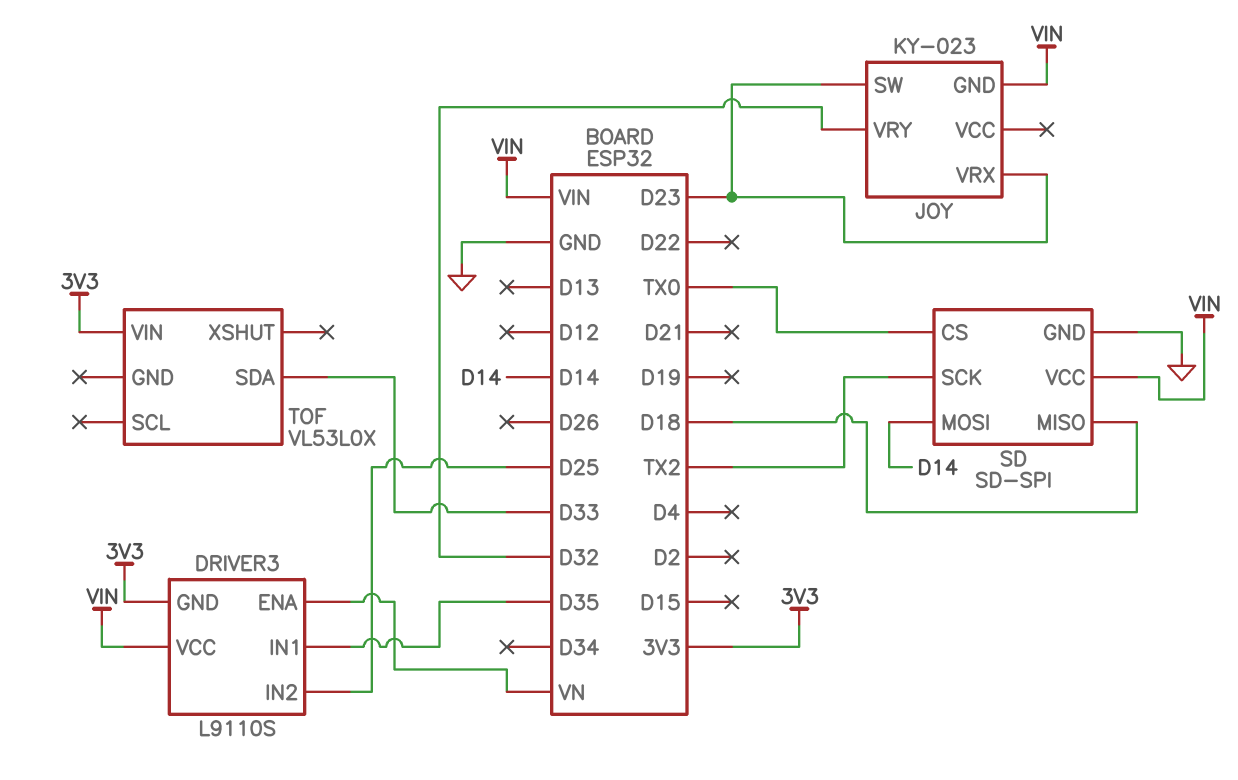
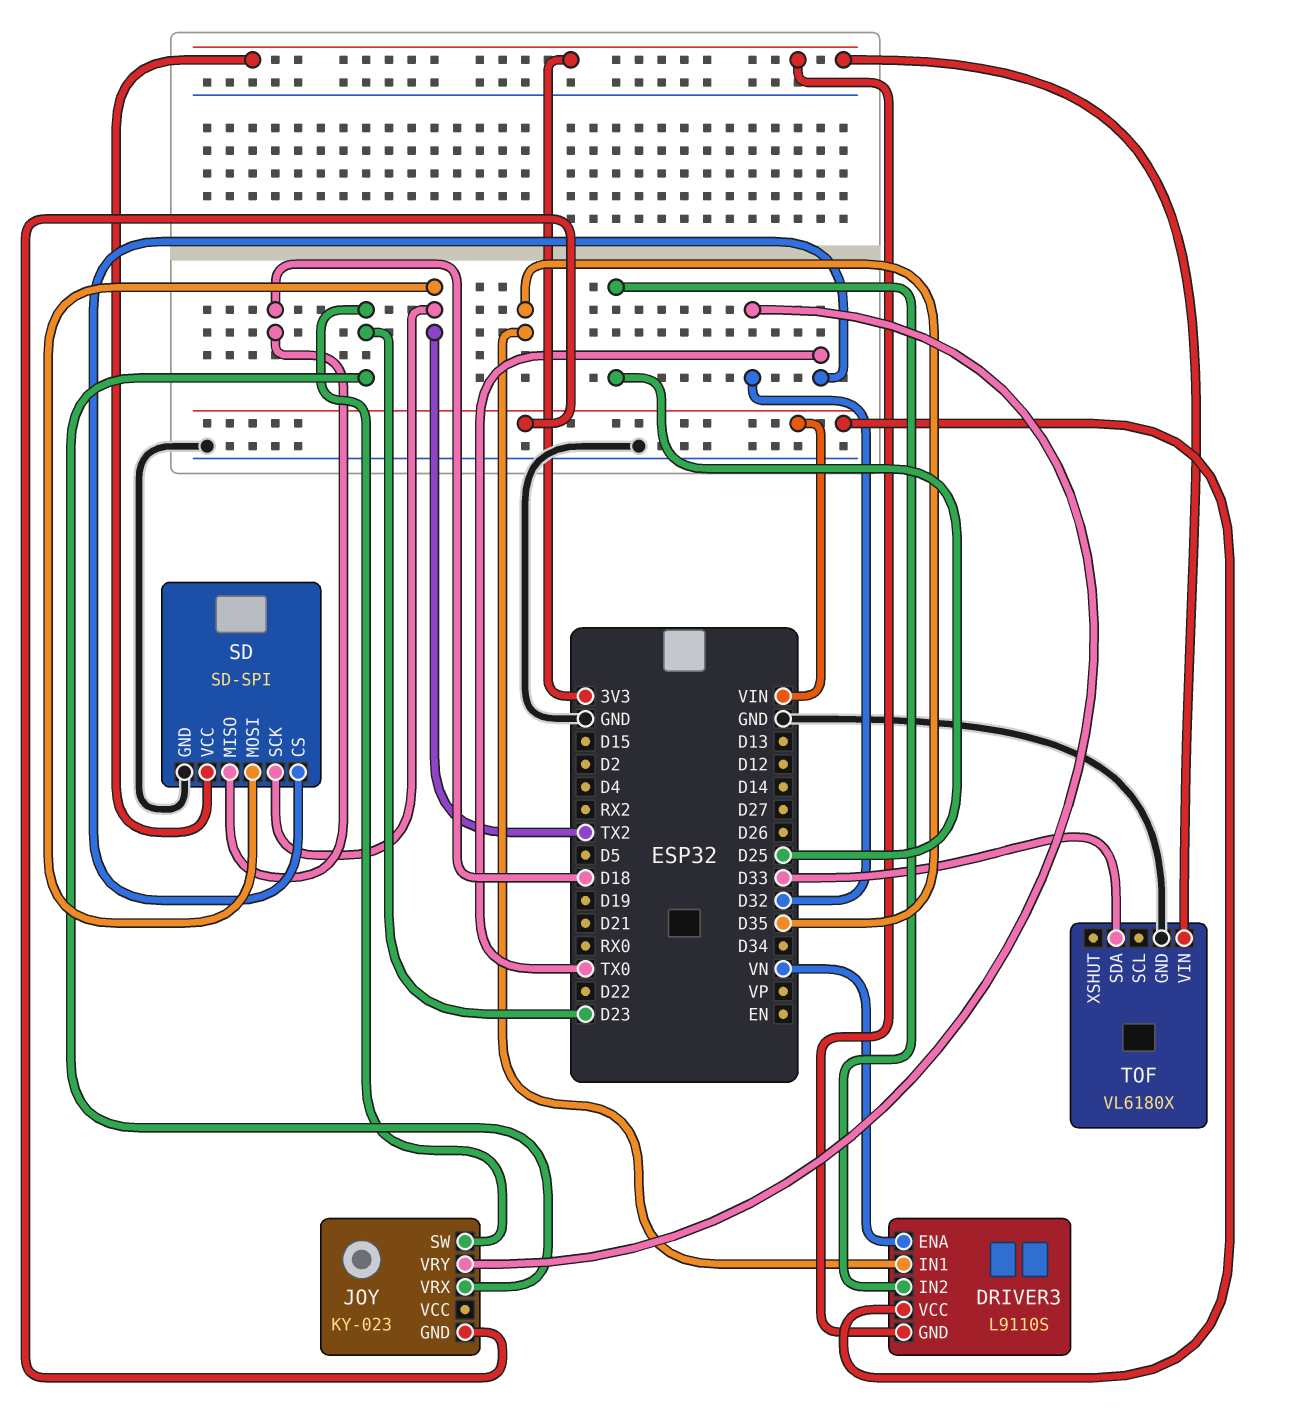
SD pin MOSI: D14 -> TX2
SD pin VCC: VIN -> 3V3
TOF: VL53L0X -> VL6180X
TOF pin GND: none -> GND

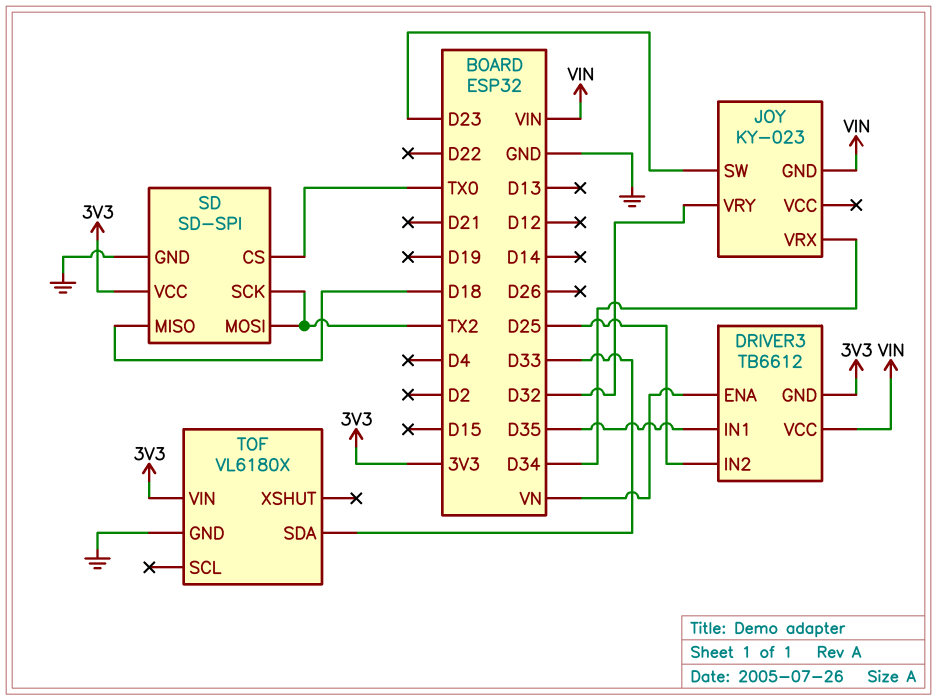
DRIVER3: L9110S -> TB6612
JOY pin VRX: D23 -> D34

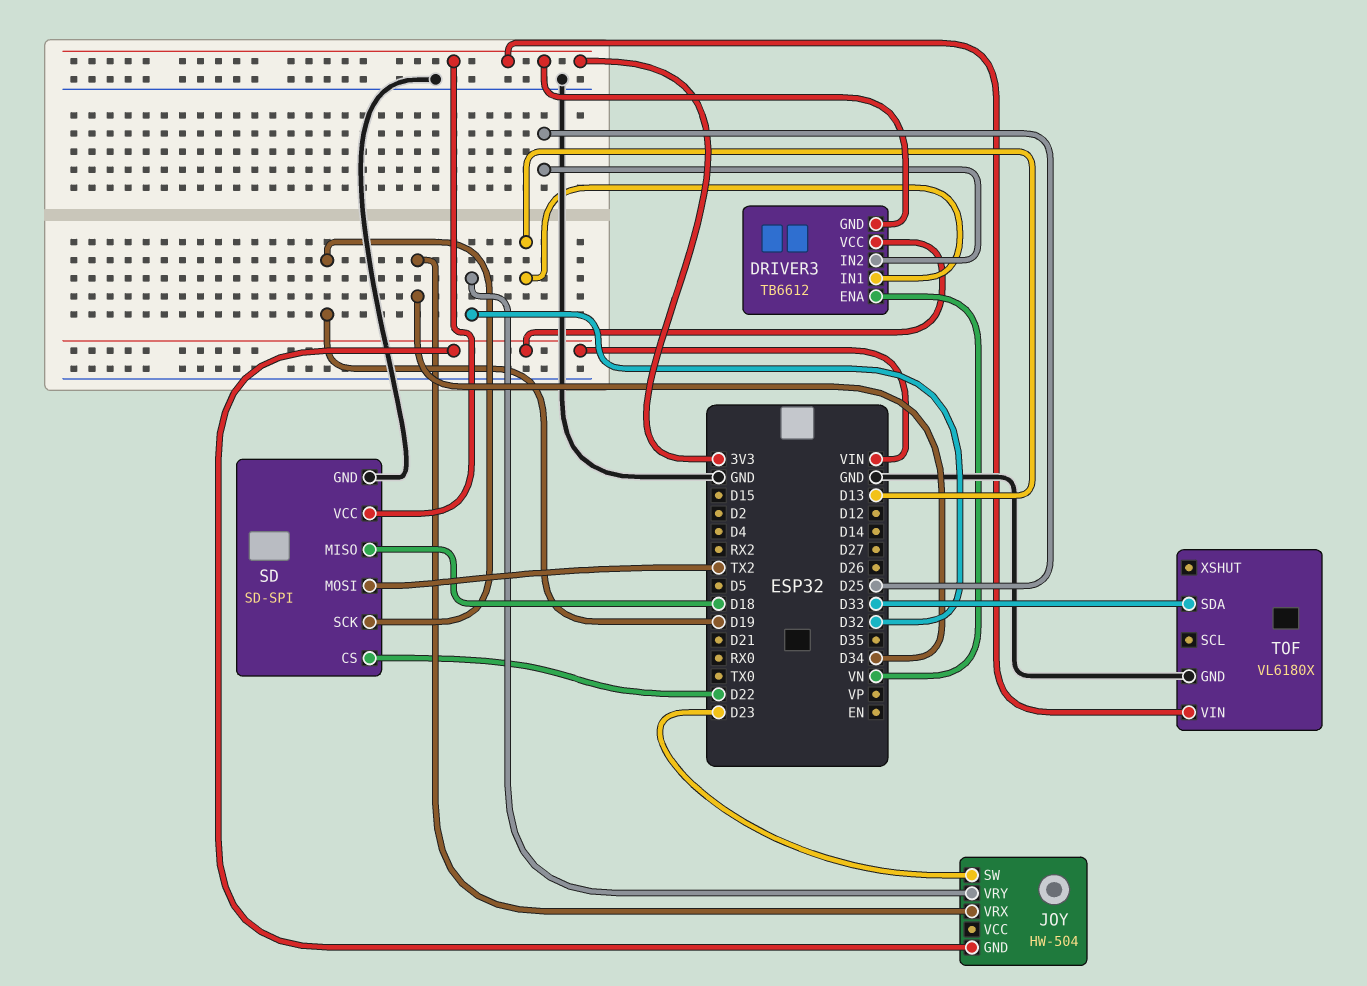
DRIVER3 pin IN1: D35 -> D13
JOY: KY-023 -> HW-504
SD pin CS: TX0 -> D22
SD pin SCK: TX2 -> D19

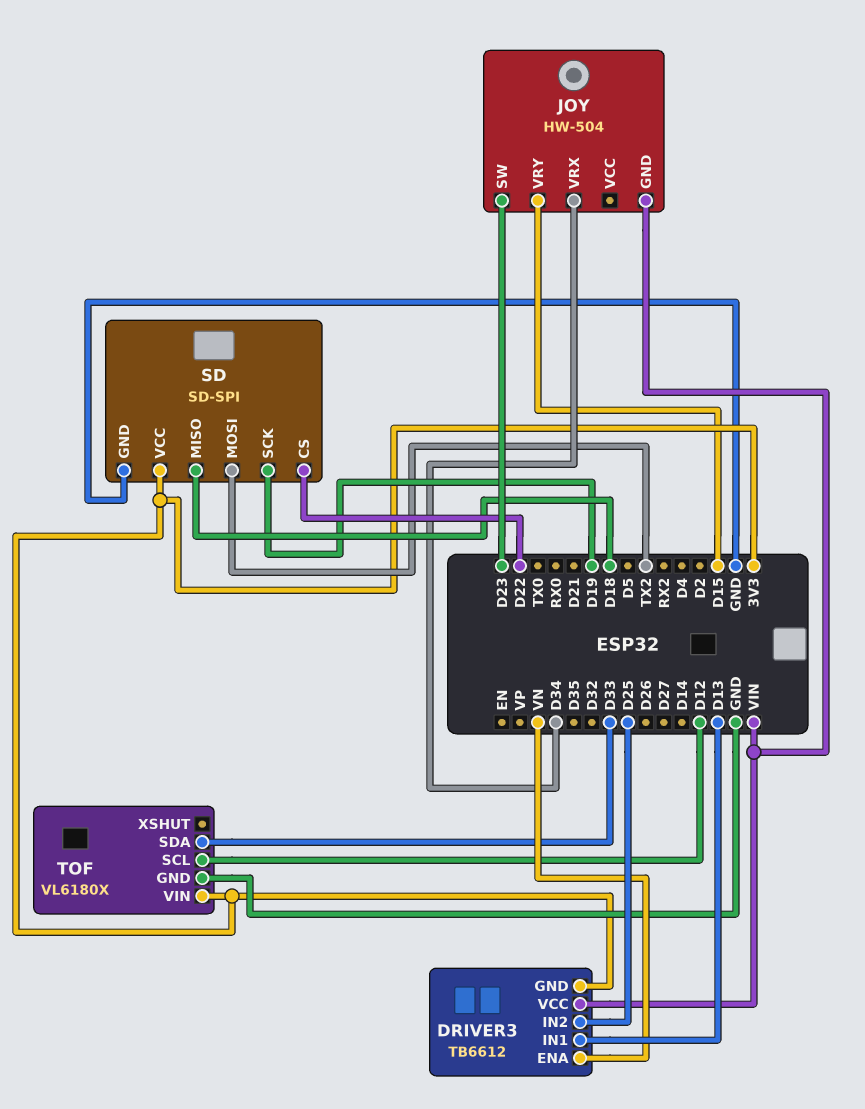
JOY pin VRY: D32 -> D15
TOF pin SCL: none -> D12

